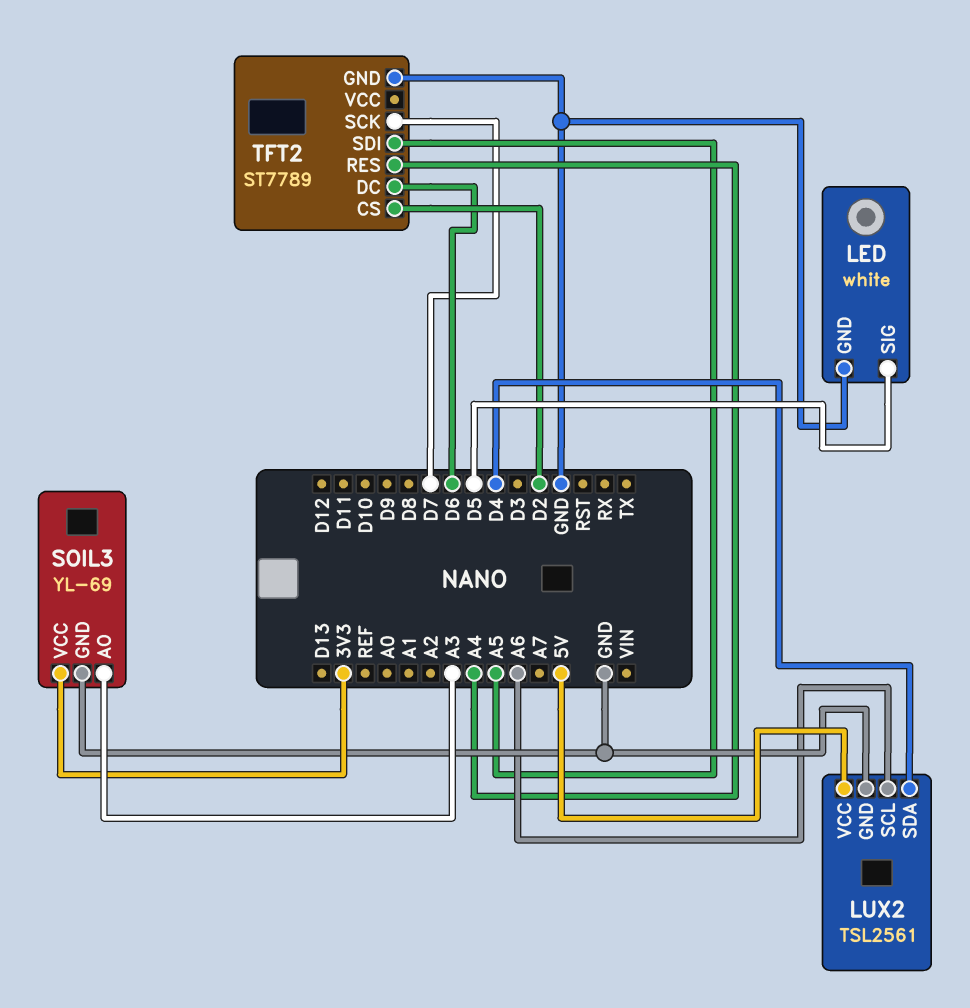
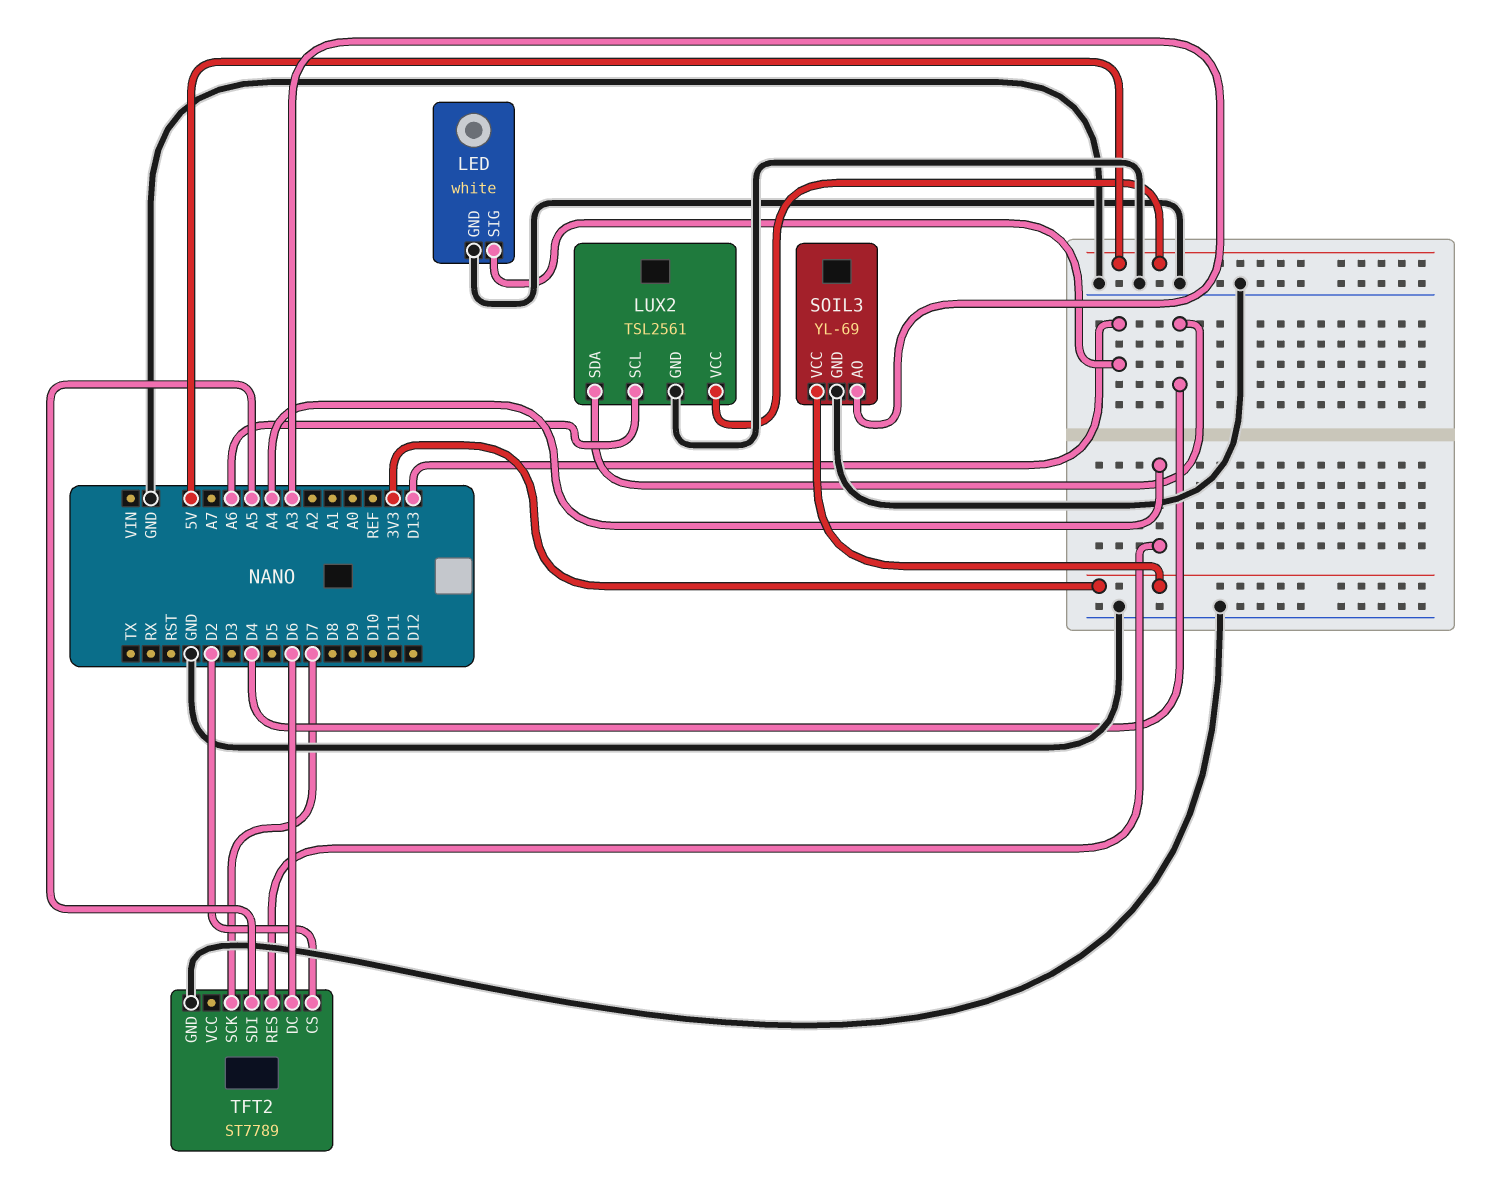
LED pin SIG: D5 -> D13

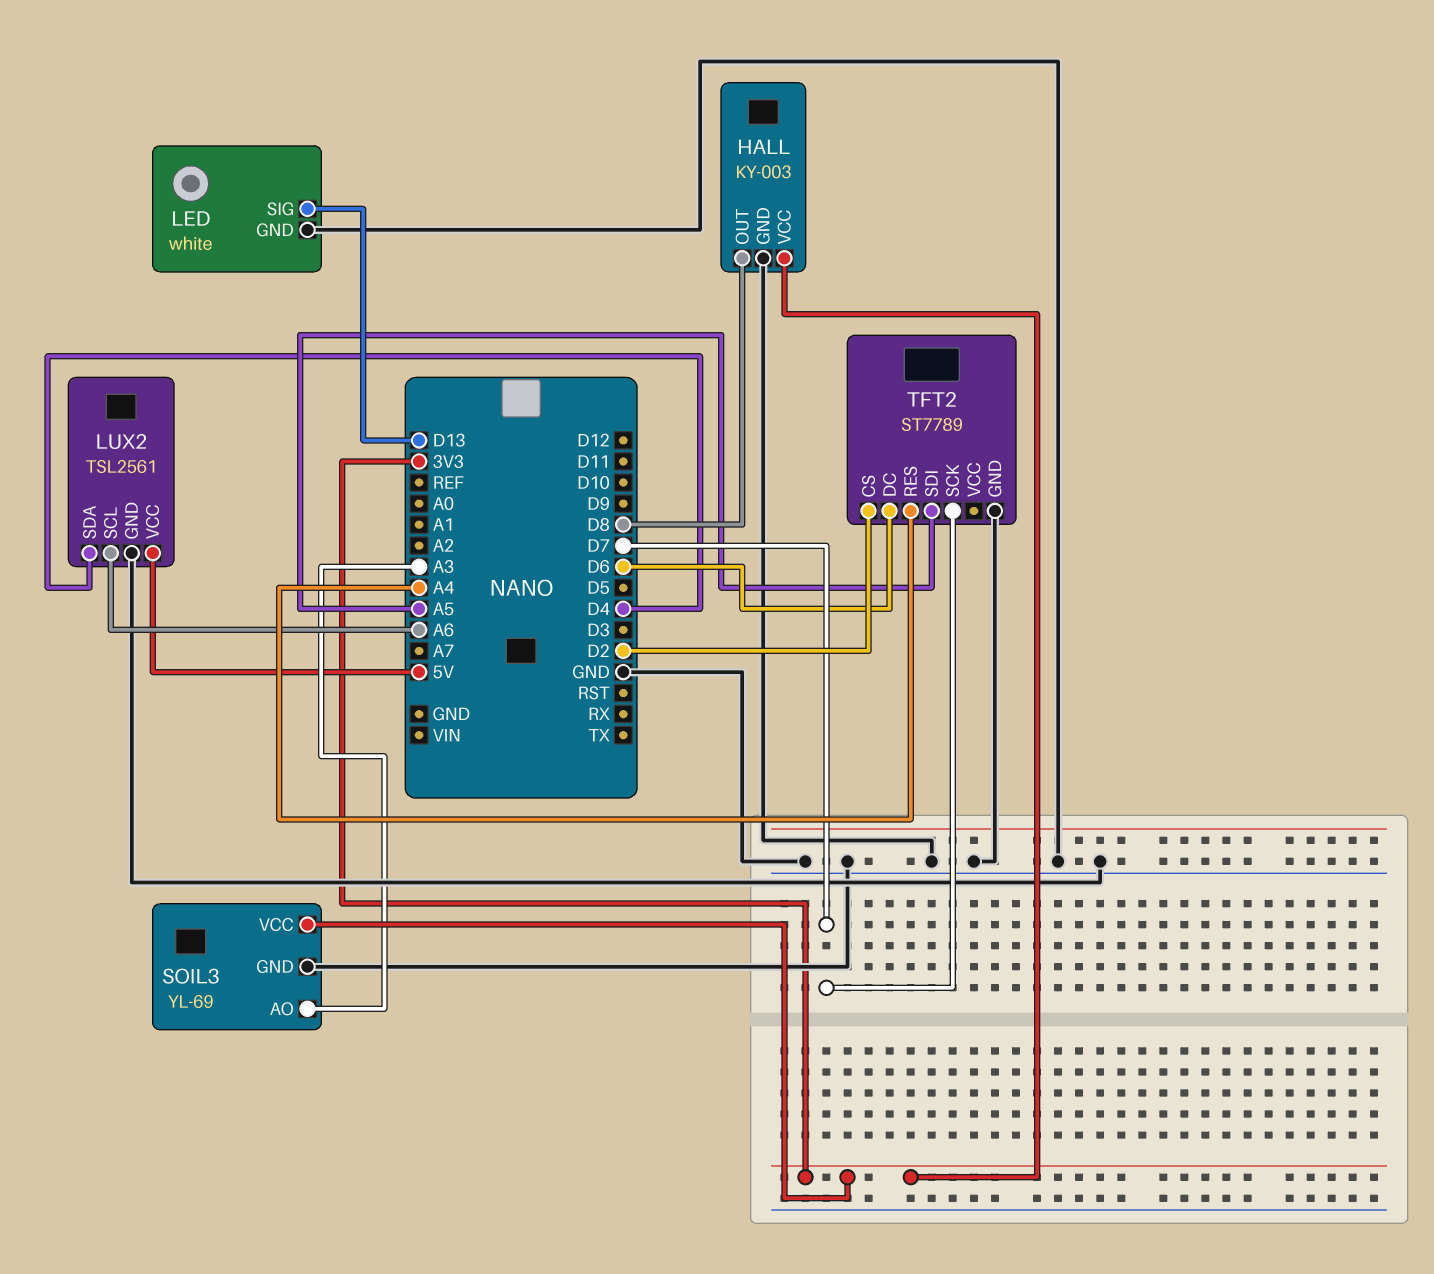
HALL: none -> KY-003
HALL pin GND: none -> GND
HALL pin OUT: none -> D8
HALL pin VCC: none -> 3V3

